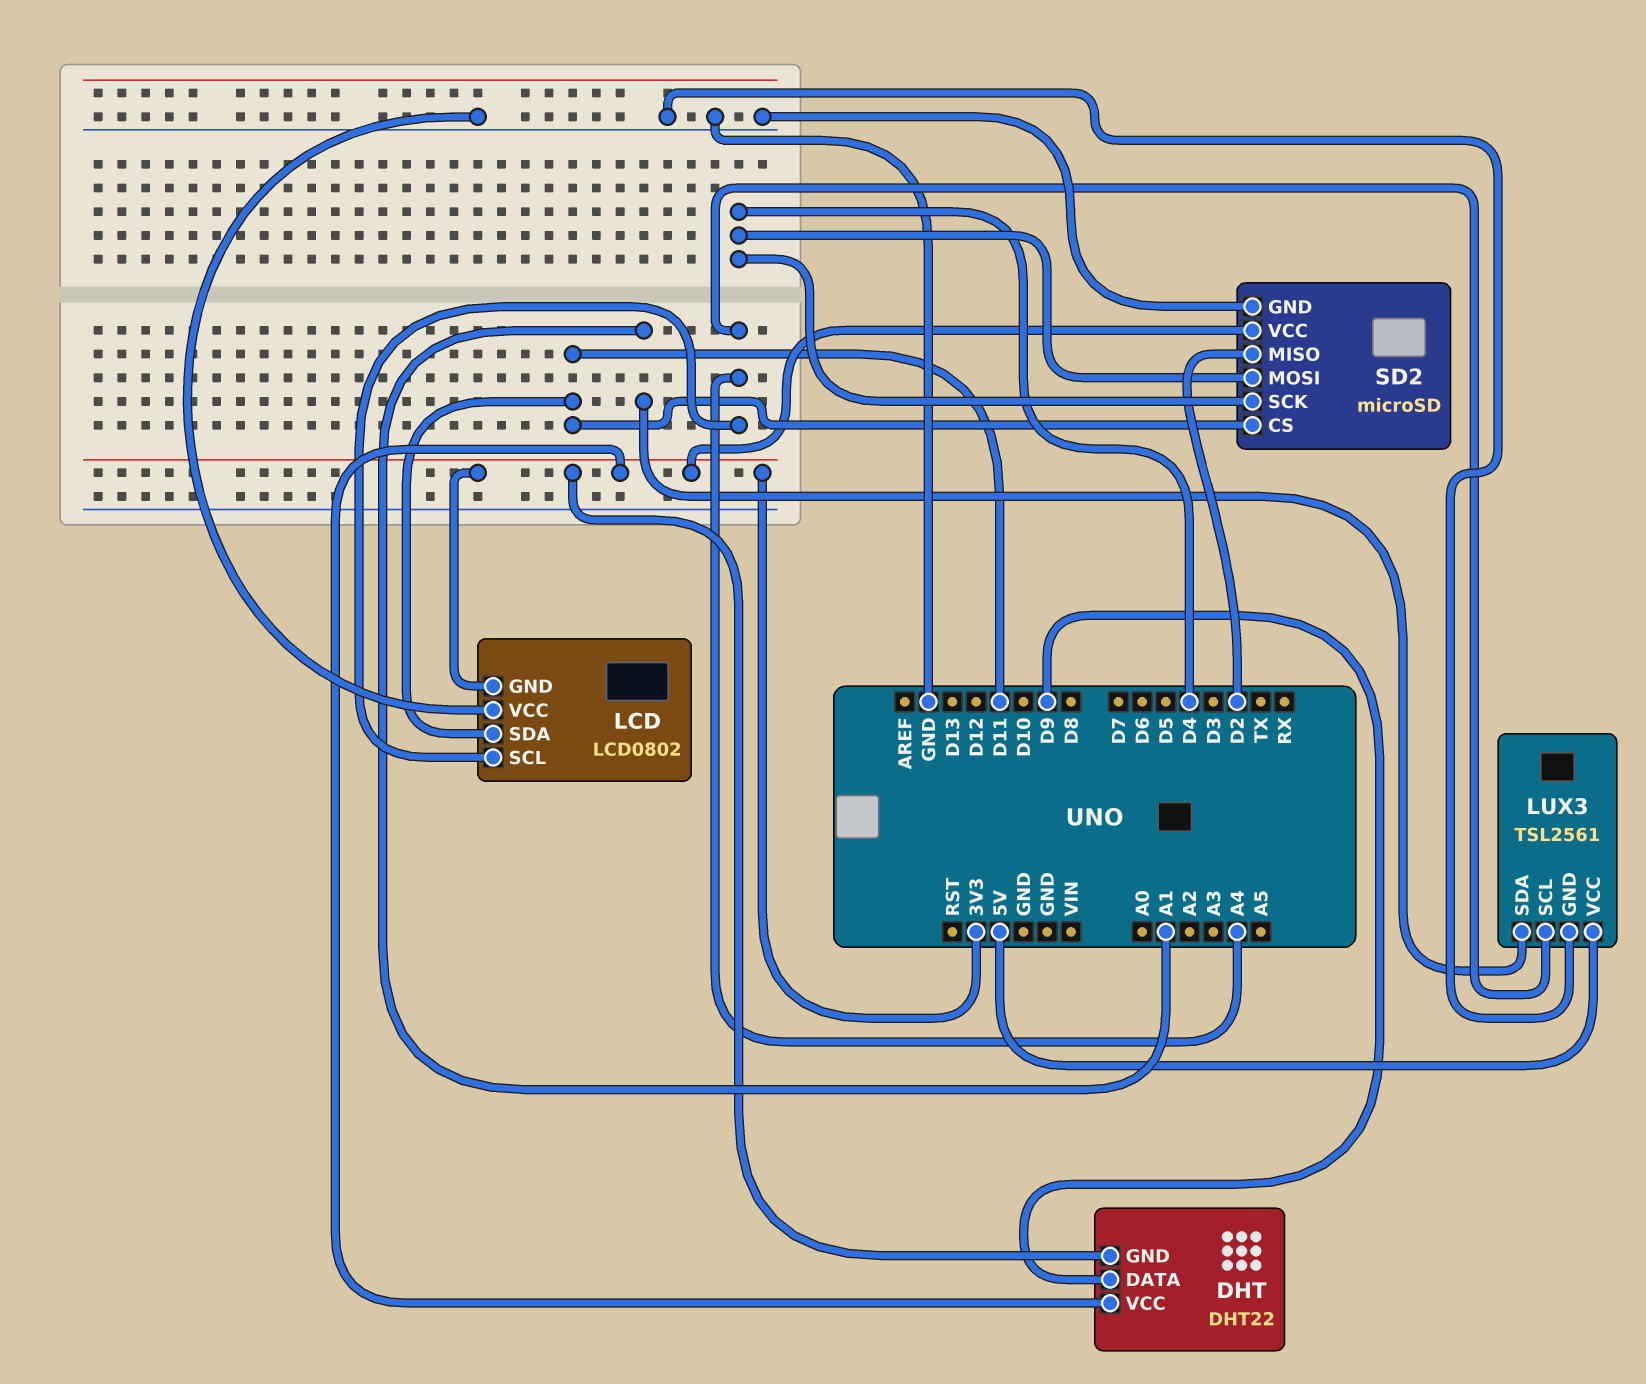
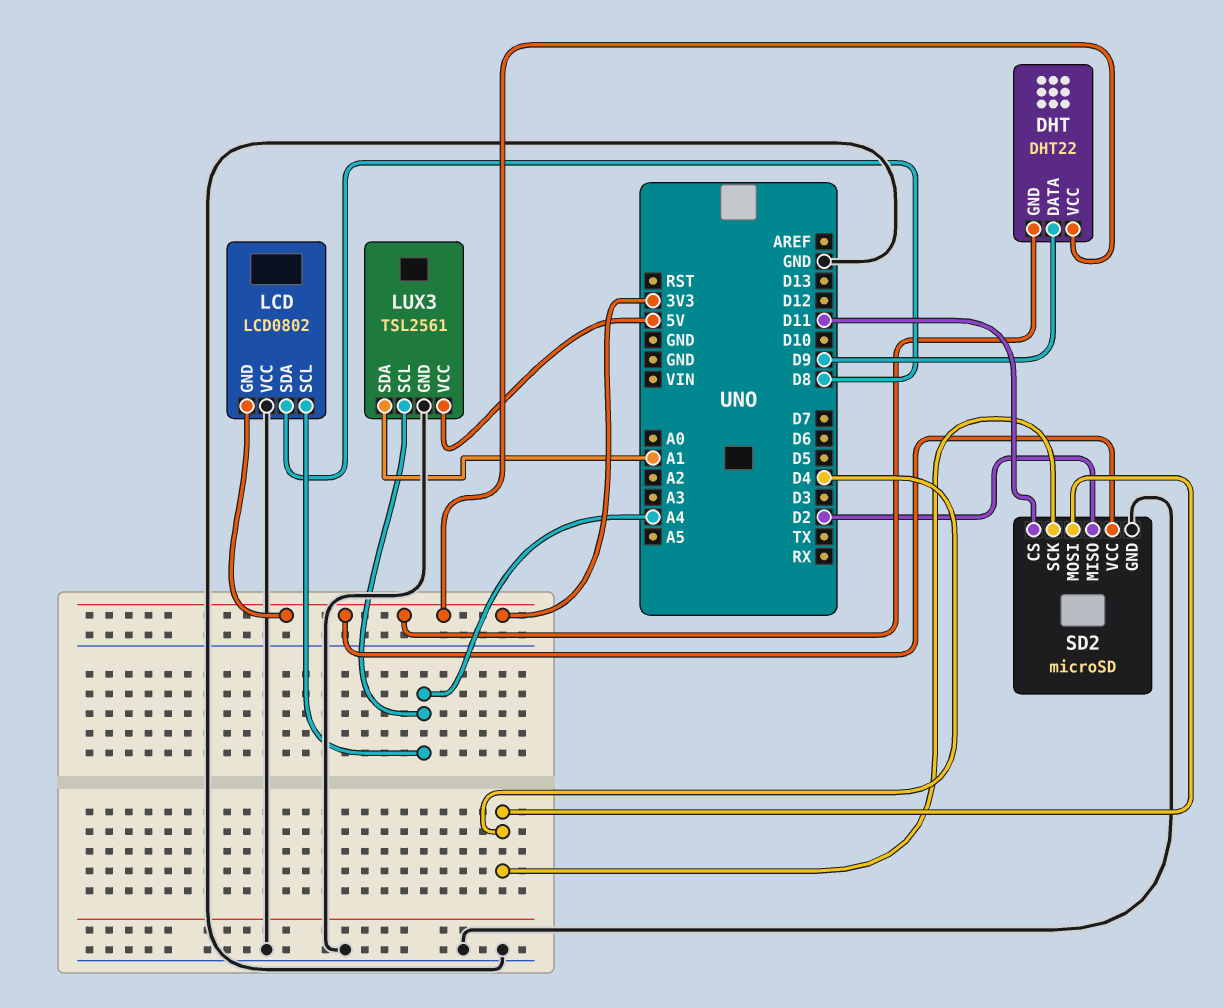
LCD pin SDA: D11 -> D8

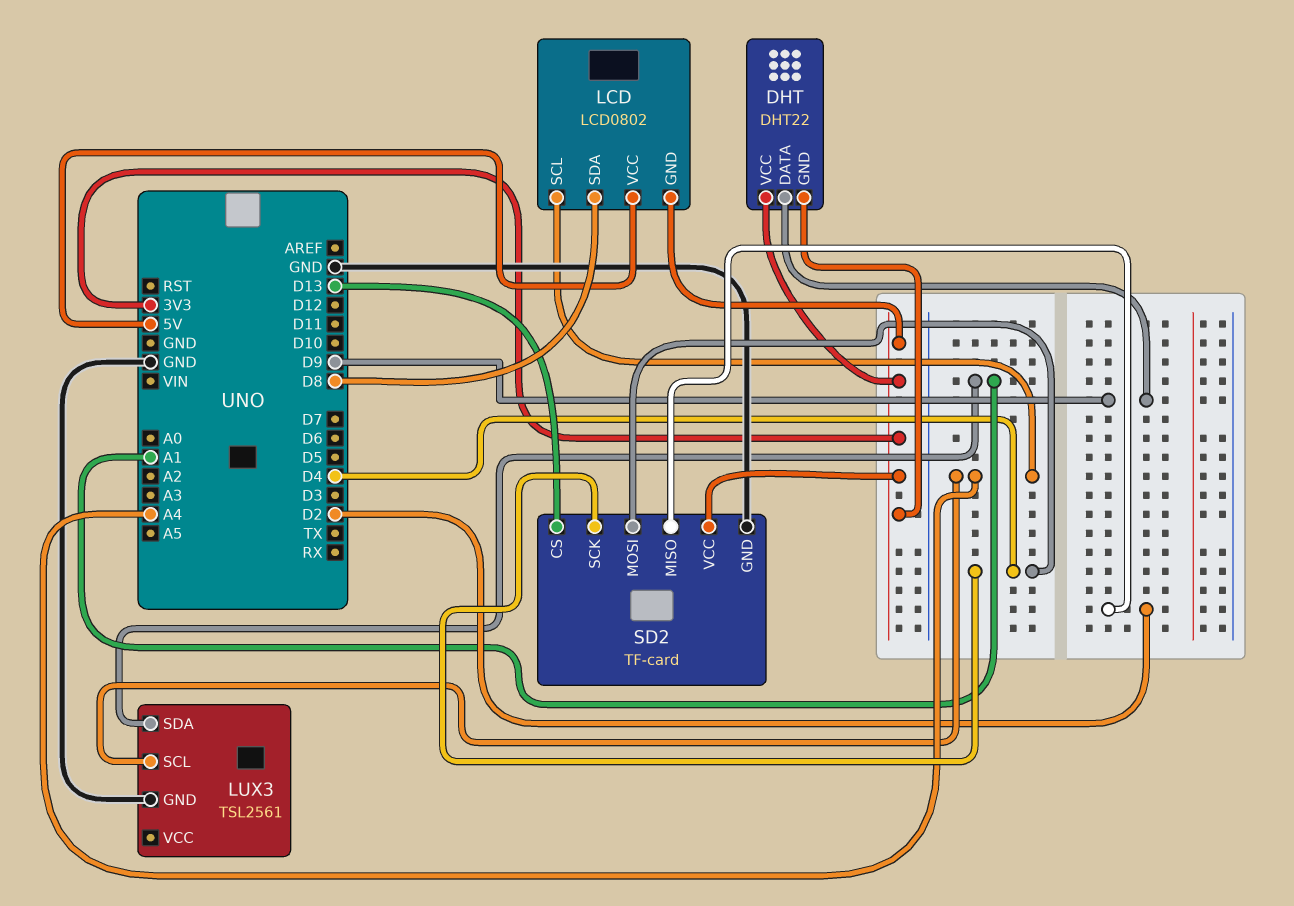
LCD pin VCC: GND -> 5V
LUX3 pin VCC: 5V -> none
SD2: microSD -> TF-card
SD2 pin CS: D11 -> D13

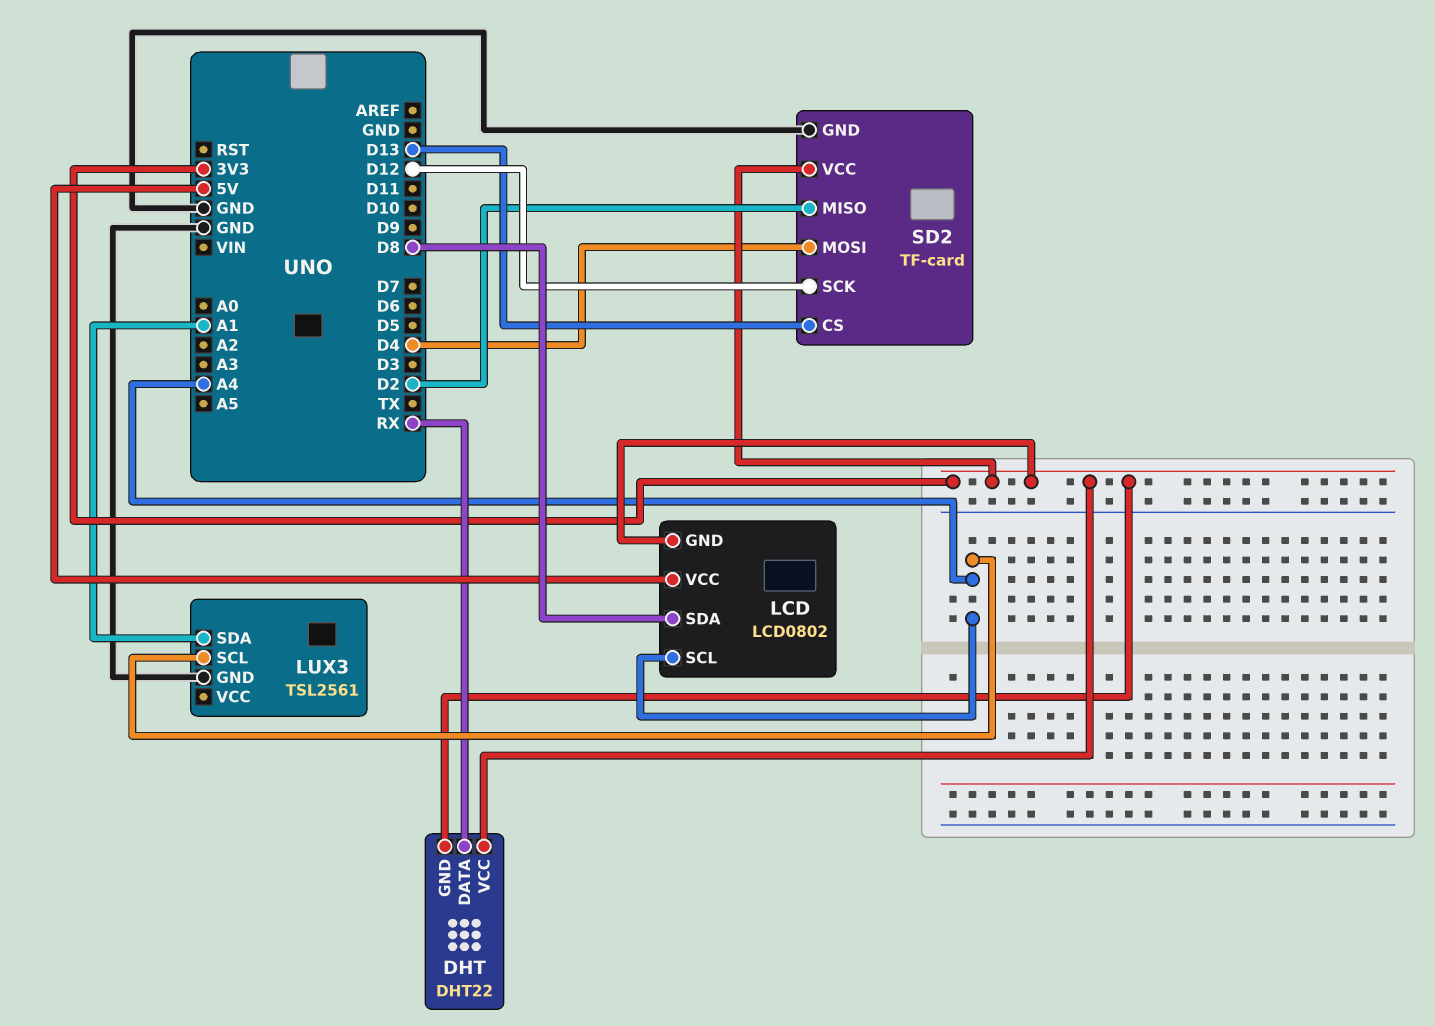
DHT pin DATA: D9 -> RX
SD2 pin SCK: D4 -> D12

